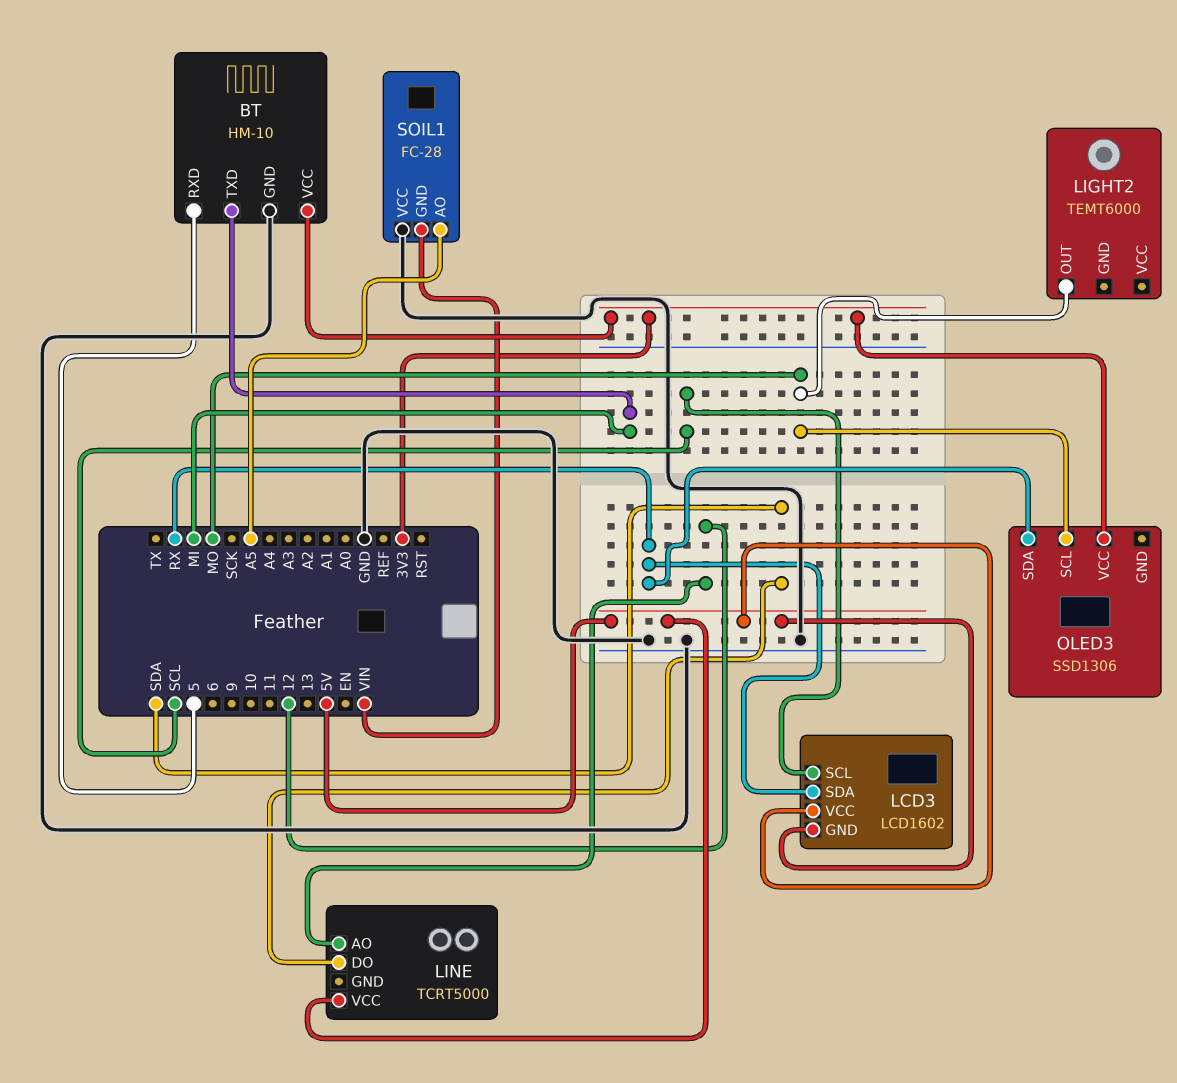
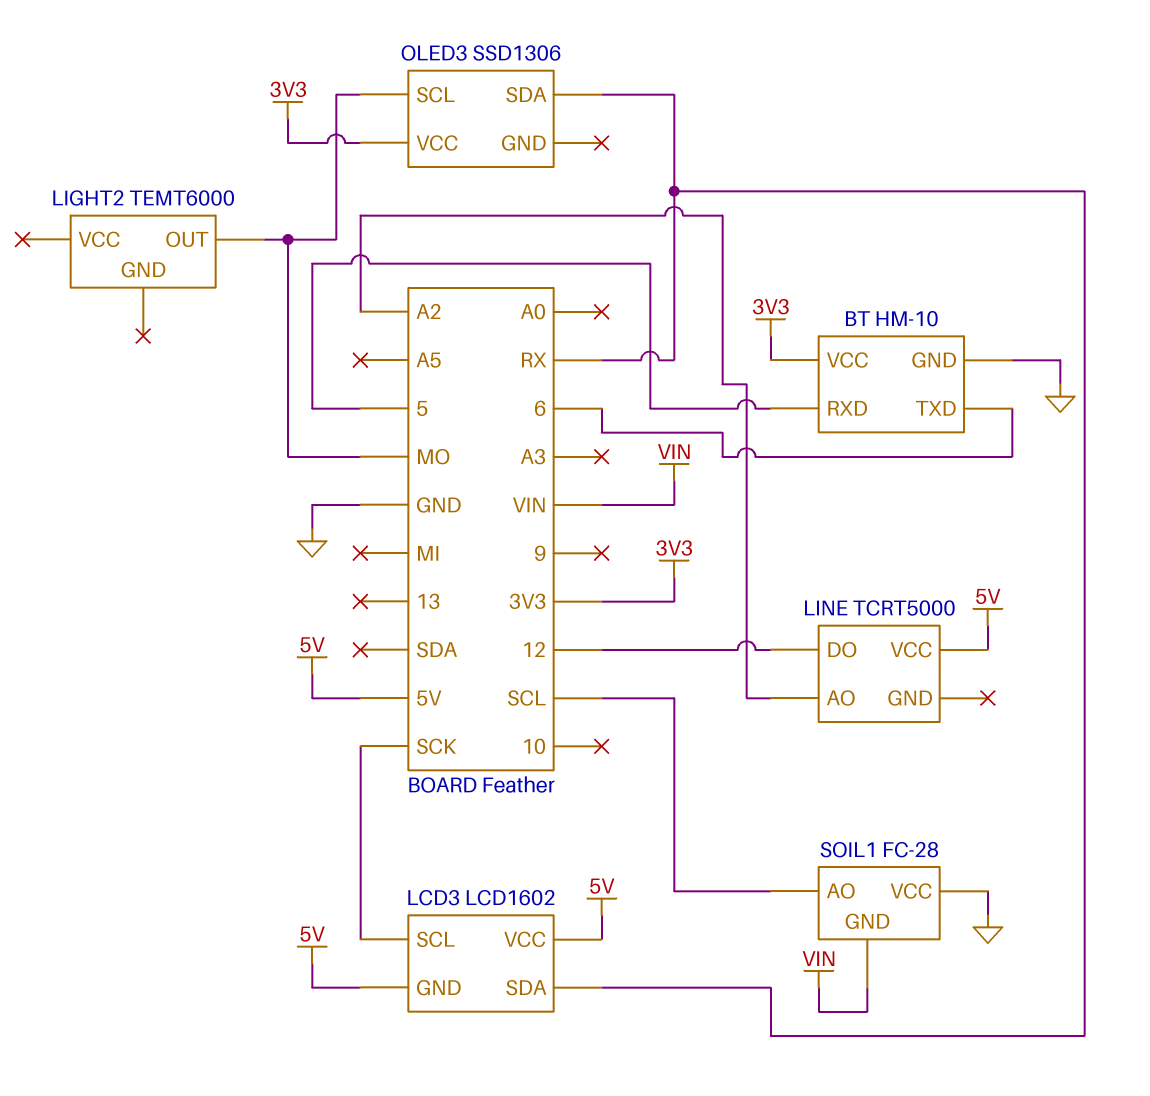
BT pin TXD: MI -> 6
LCD3 pin SCL: SCL -> SCK
LINE pin AO: 12 -> A2
LINE pin DO: SDA -> 12
SOIL1 pin AO: A5 -> SCL

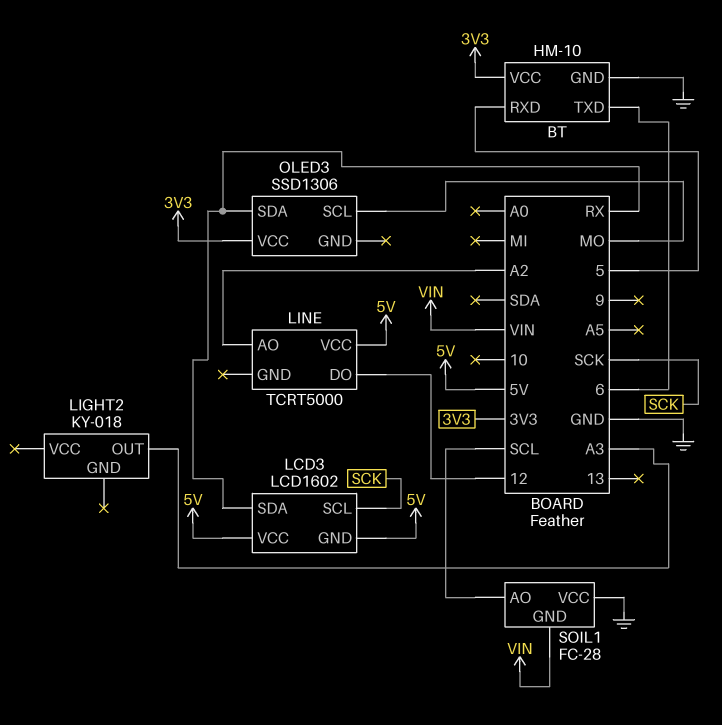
LIGHT2: TEMT6000 -> KY-018
LIGHT2 pin OUT: MO -> A3

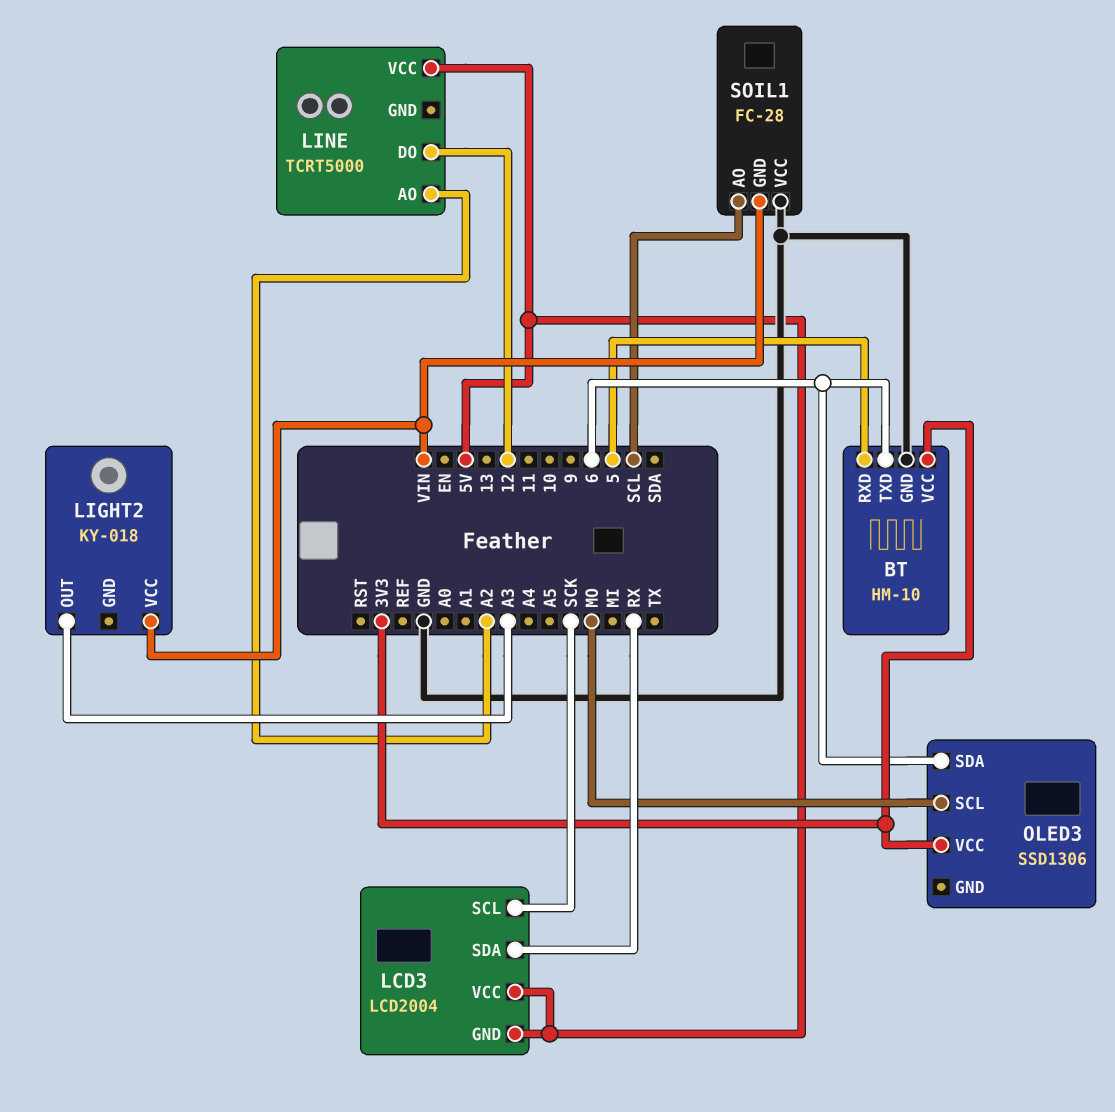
LCD3: LCD1602 -> LCD2004
LIGHT2 pin VCC: none -> VIN
OLED3 pin SDA: RX -> 6

